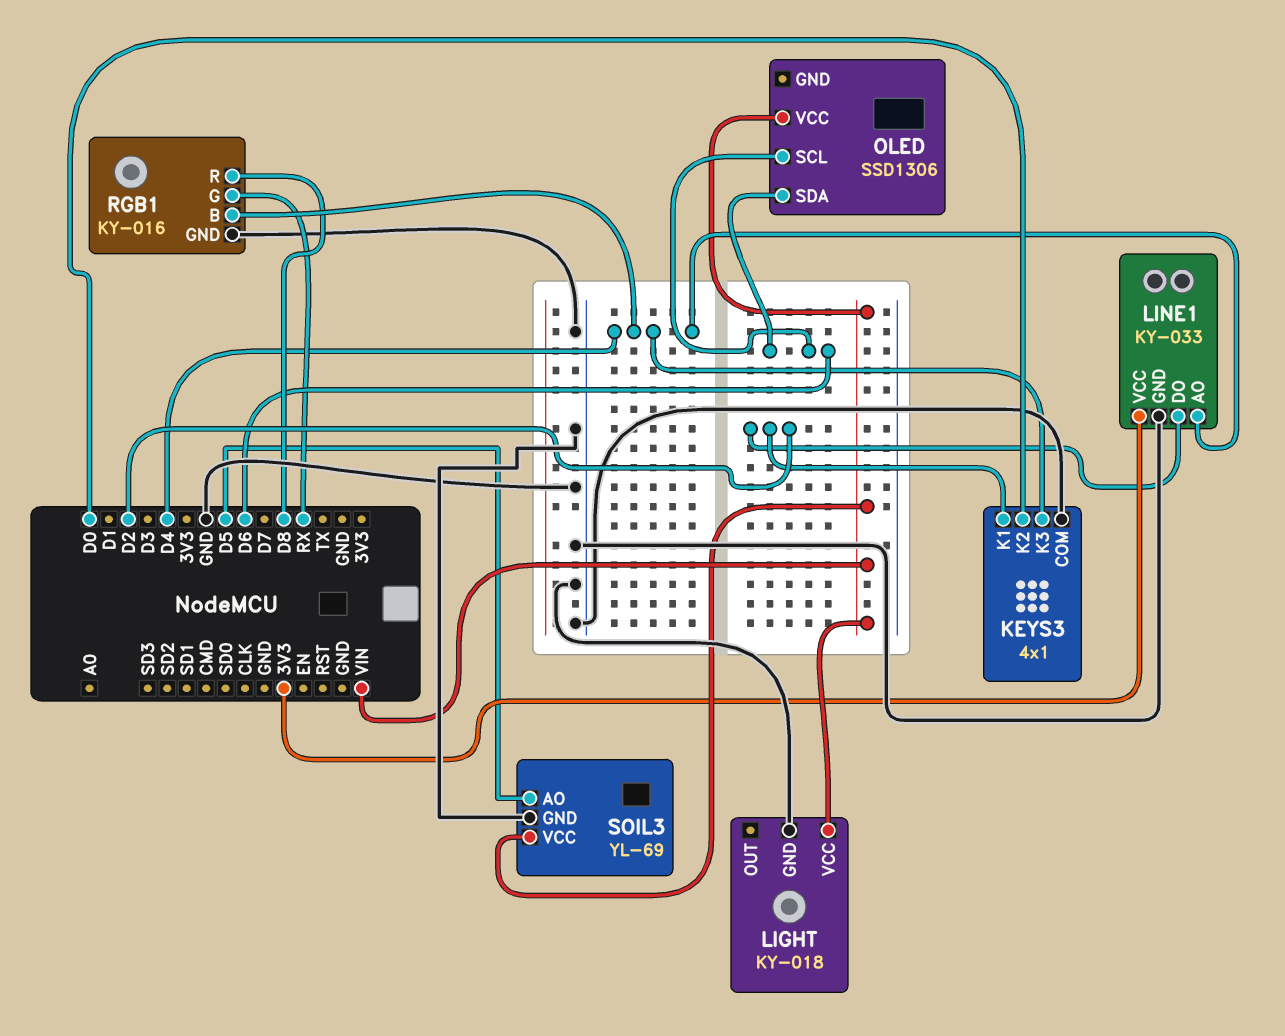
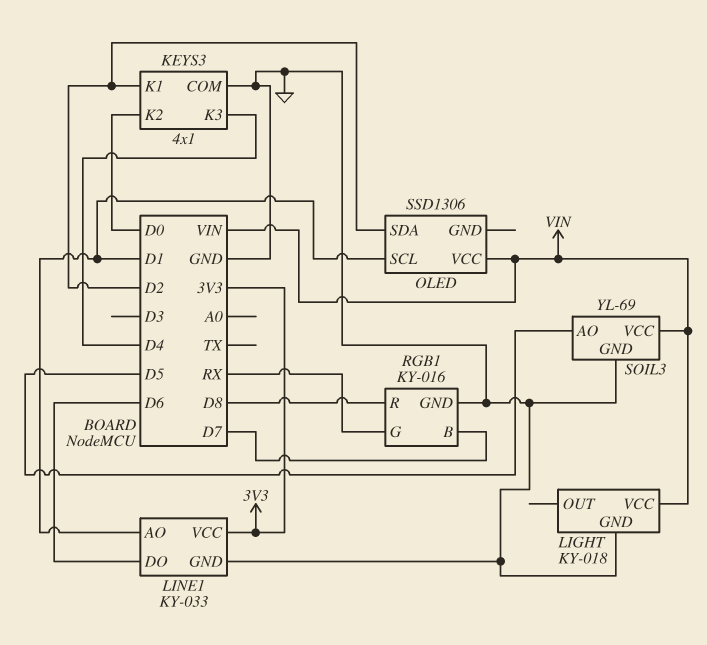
LINE1 pin AO: D4 -> D1
LINE1 pin DO: D2 -> D6
OLED pin SCL: D6 -> D1
OLED pin SDA: D6 -> D2
RGB1 pin B: D4 -> D7

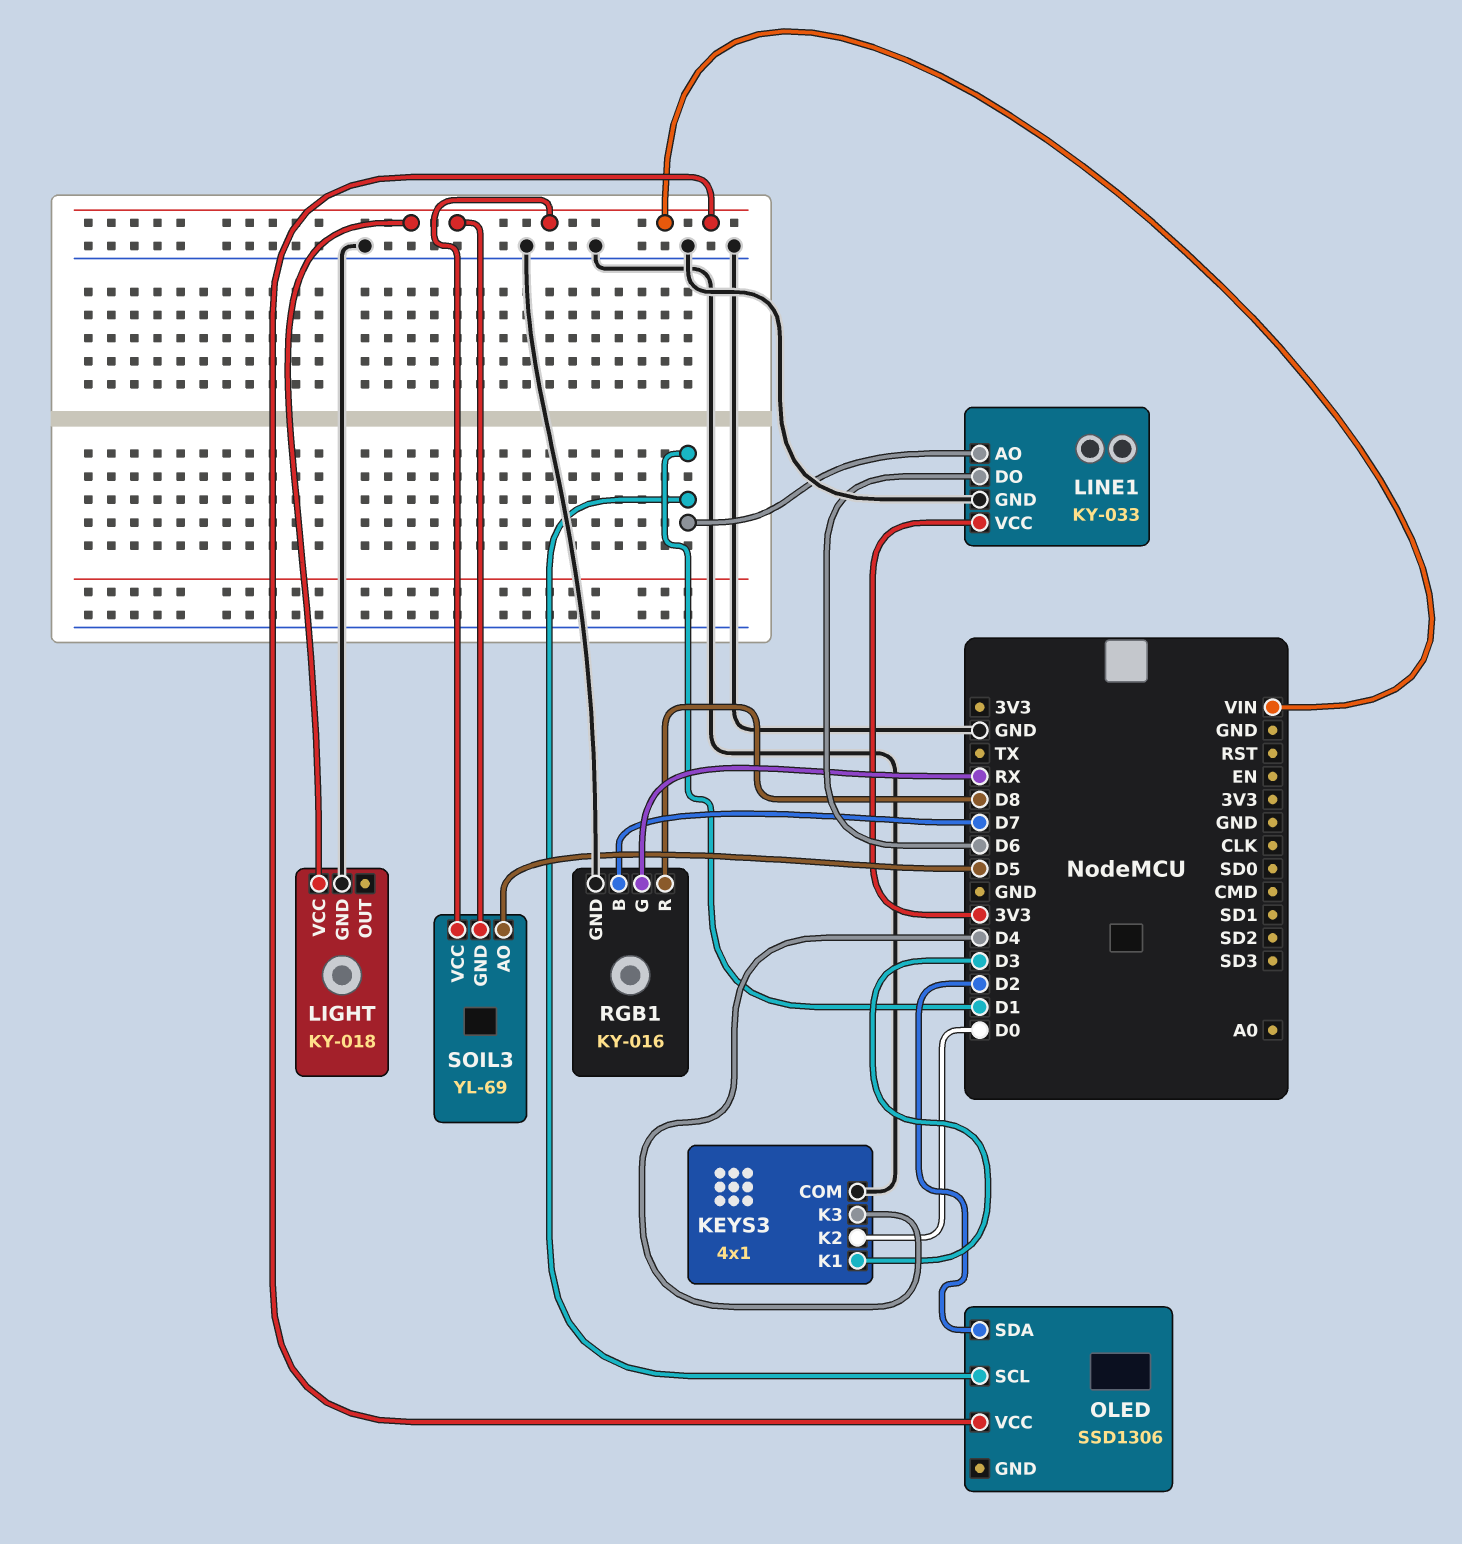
KEYS3 pin K1: D2 -> D3
SOIL3 pin GND: GND -> VIN

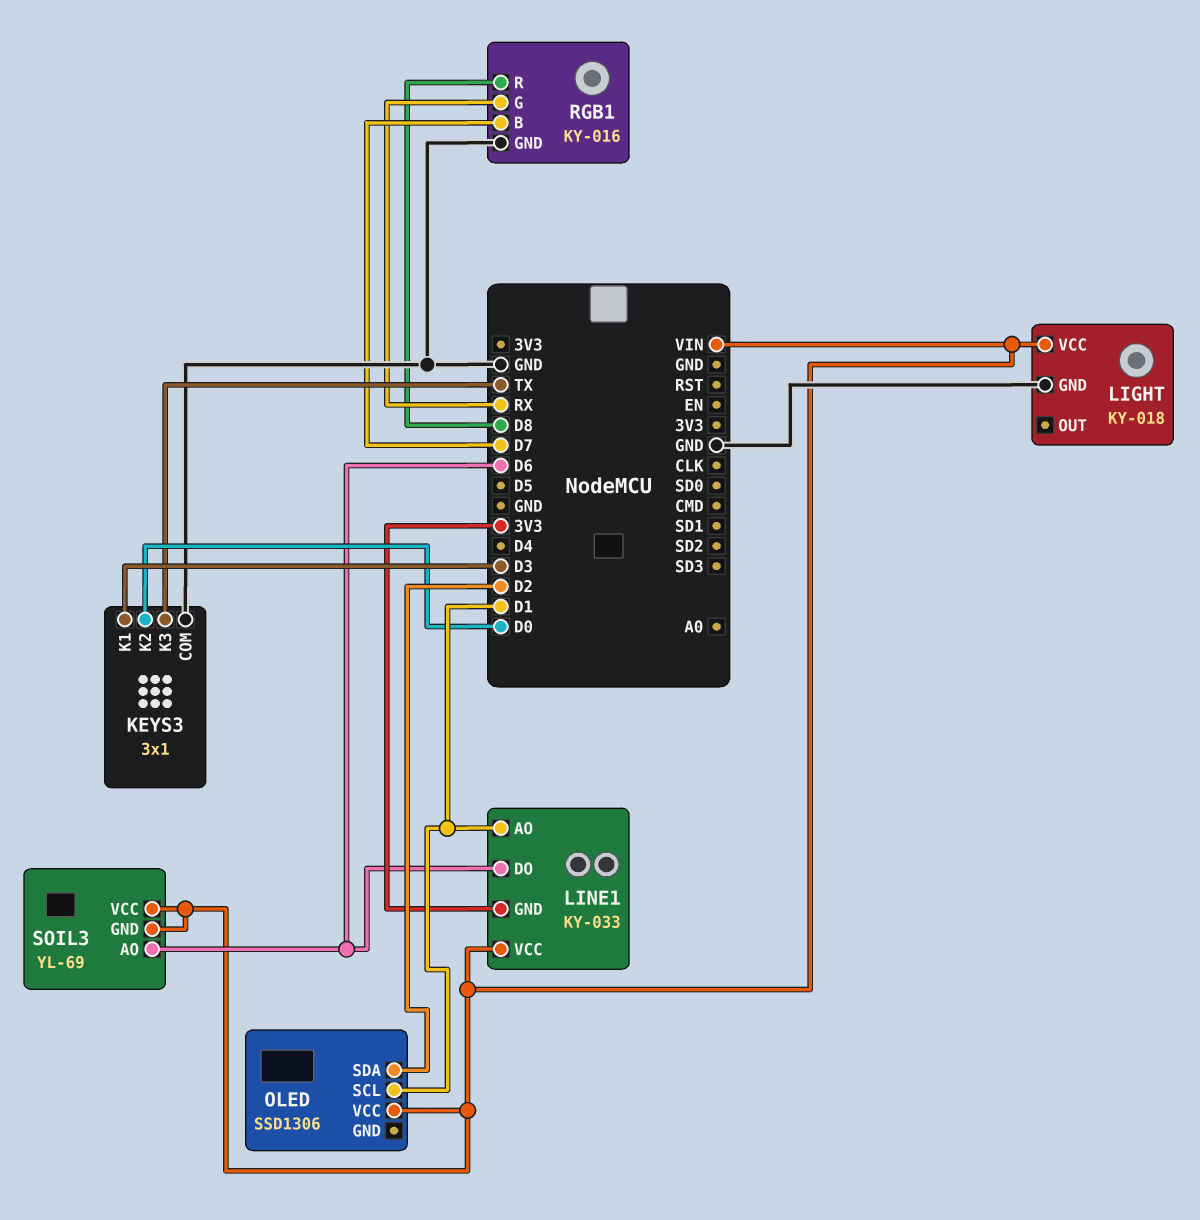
KEYS3: 4x1 -> 3x1
KEYS3 pin K3: D4 -> TX
LINE1 pin GND: GND -> 3V3
LINE1 pin VCC: 3V3 -> VIN
SOIL3 pin AO: D5 -> D6

